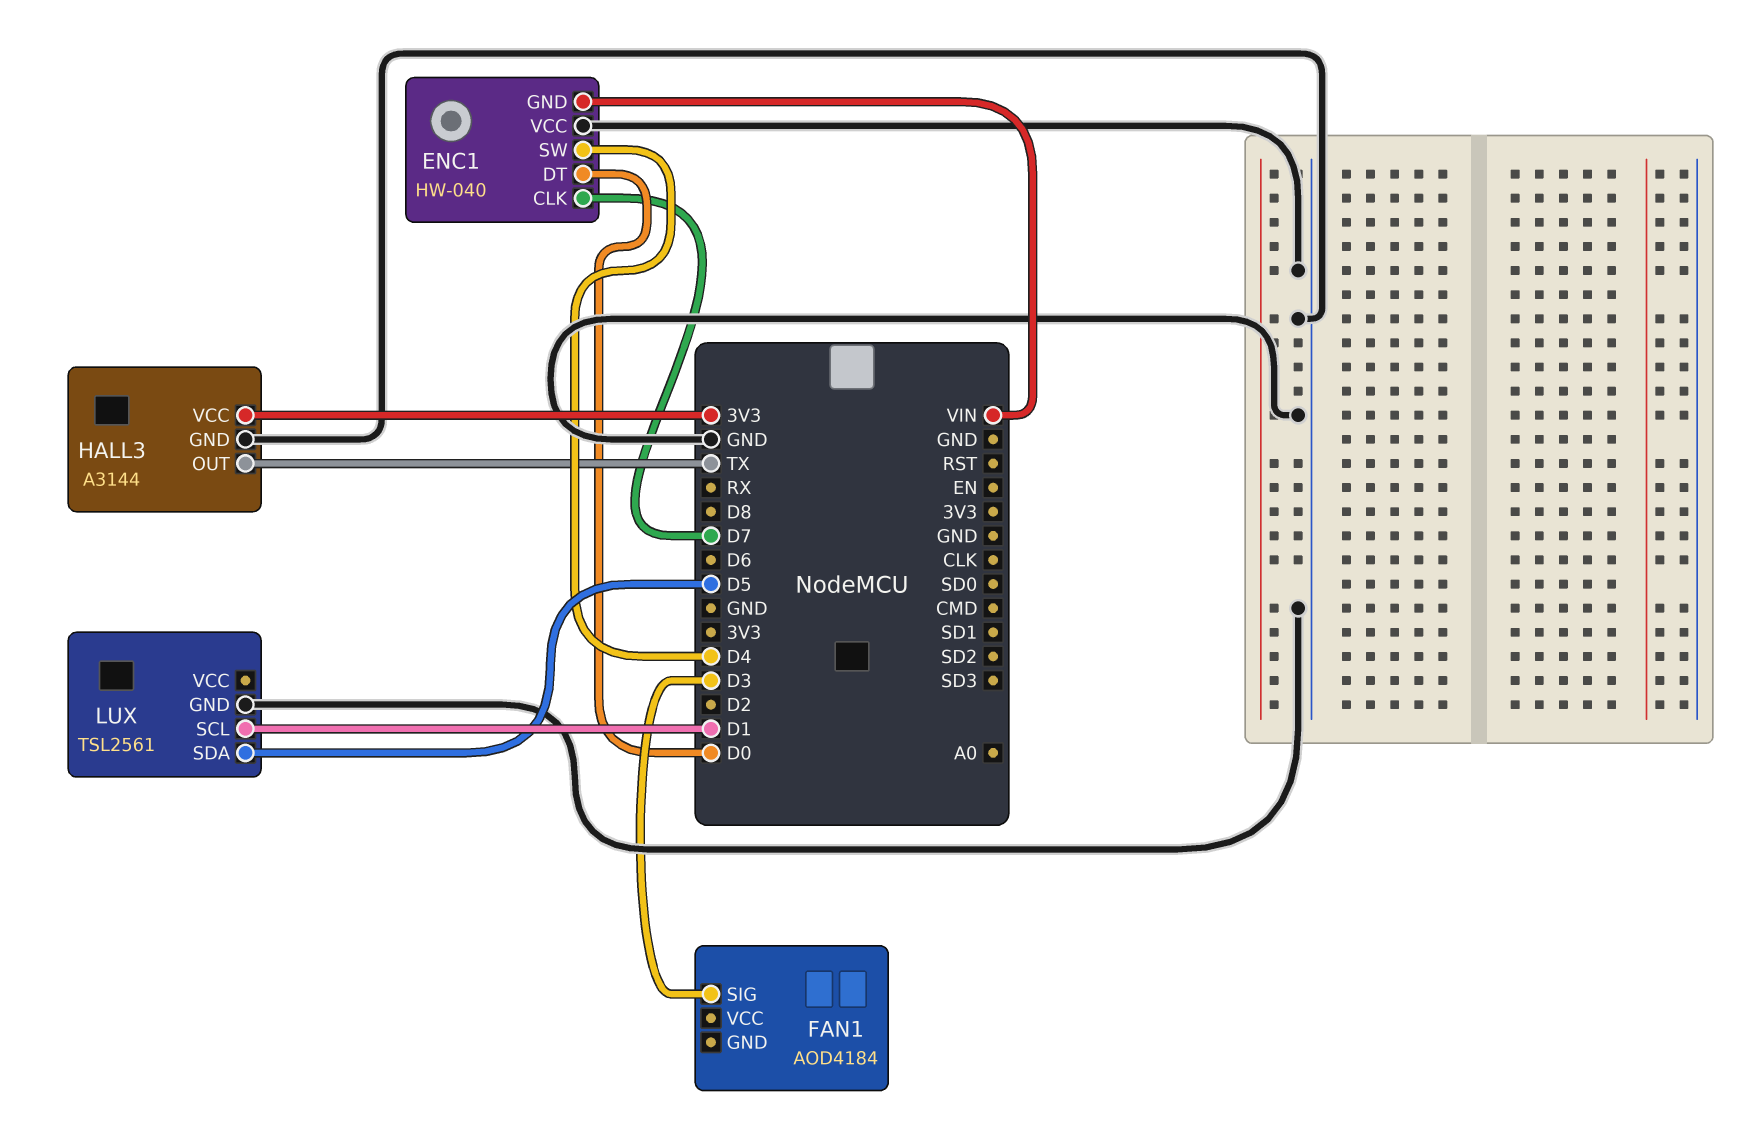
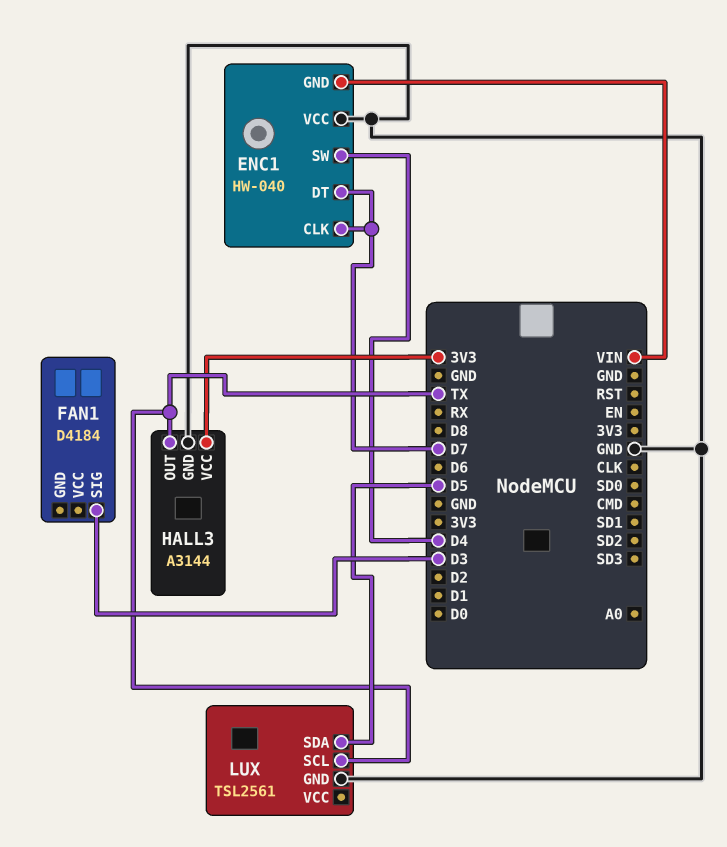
ENC1 pin DT: D0 -> D7
FAN1: AOD4184 -> D4184
LUX pin SCL: D1 -> TX

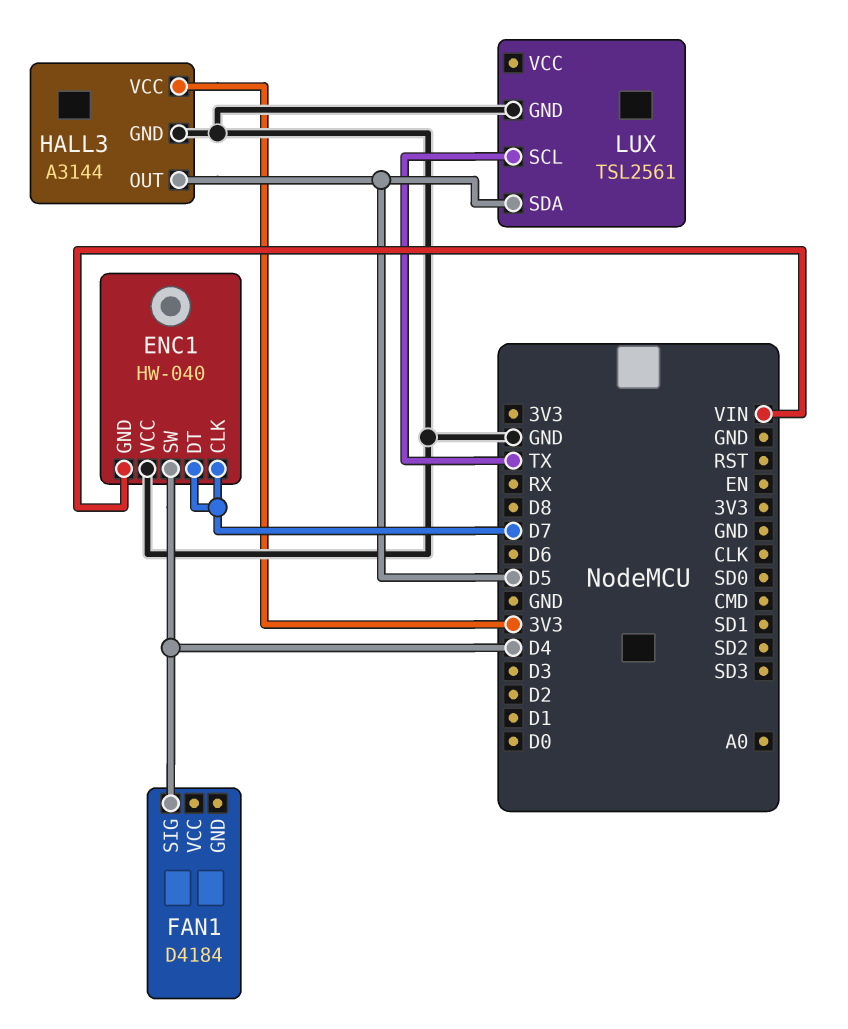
FAN1 pin SIG: D3 -> D4
HALL3 pin OUT: TX -> D5

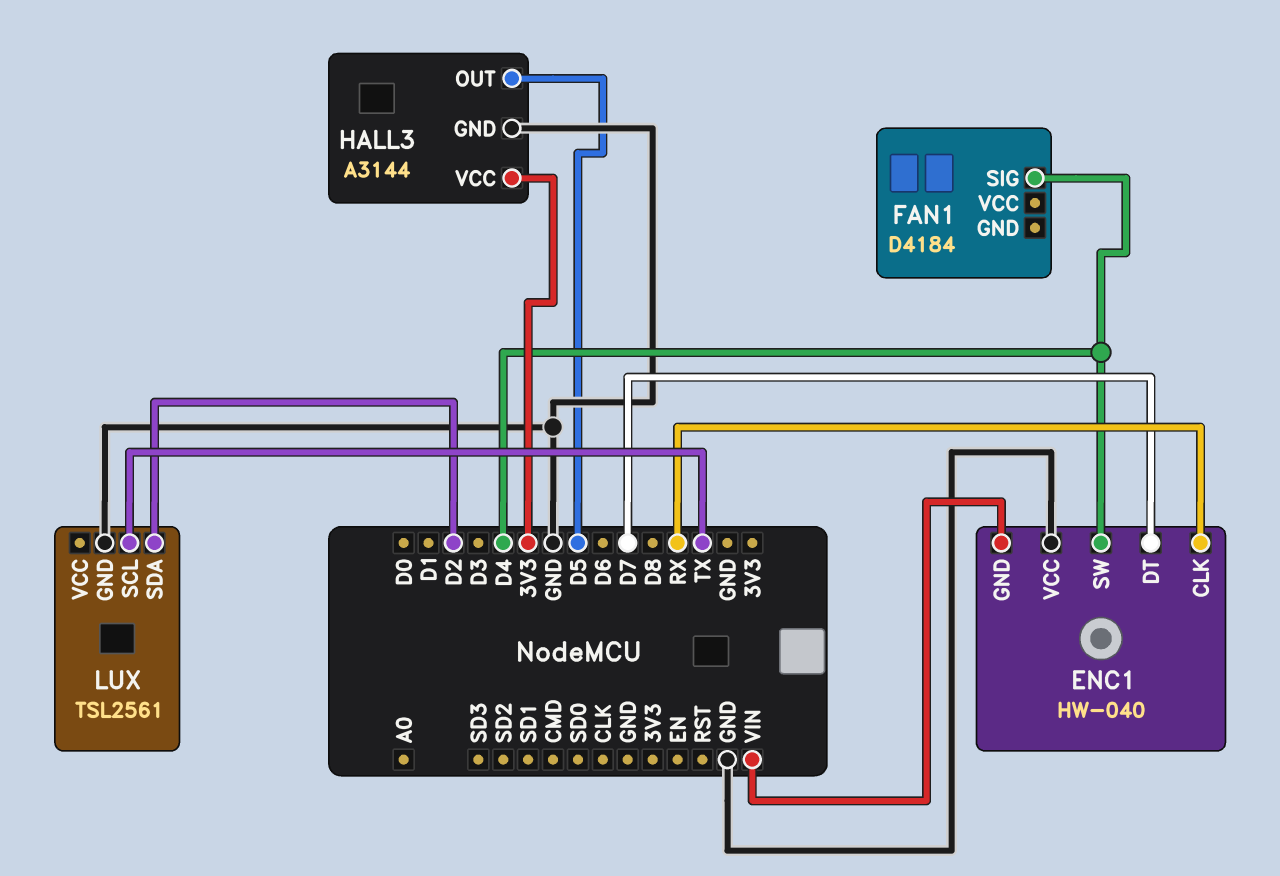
ENC1 pin CLK: D7 -> RX
LUX pin SDA: D5 -> D2

